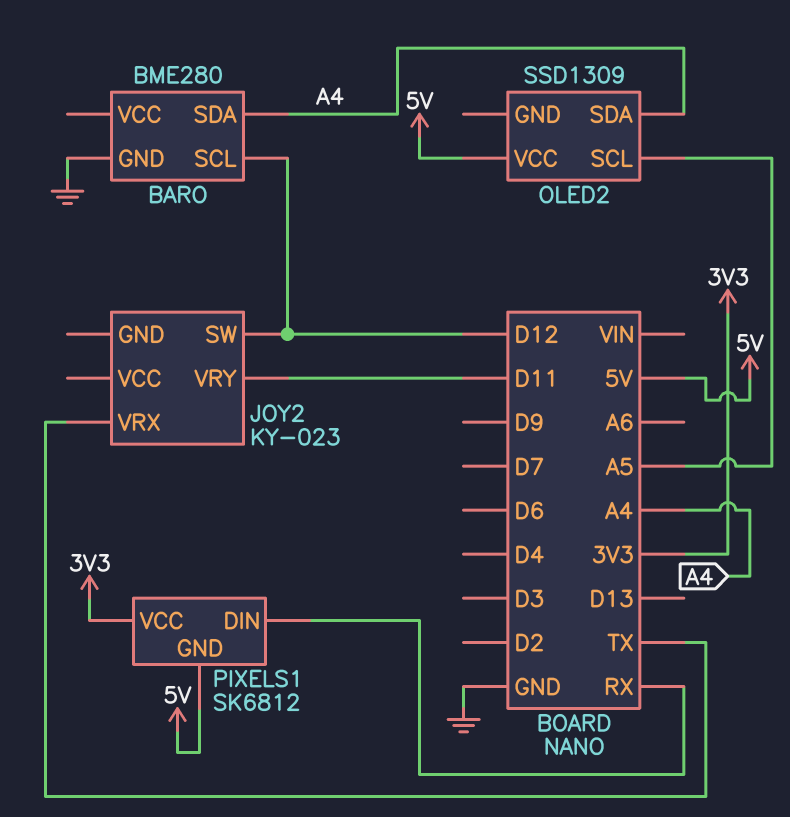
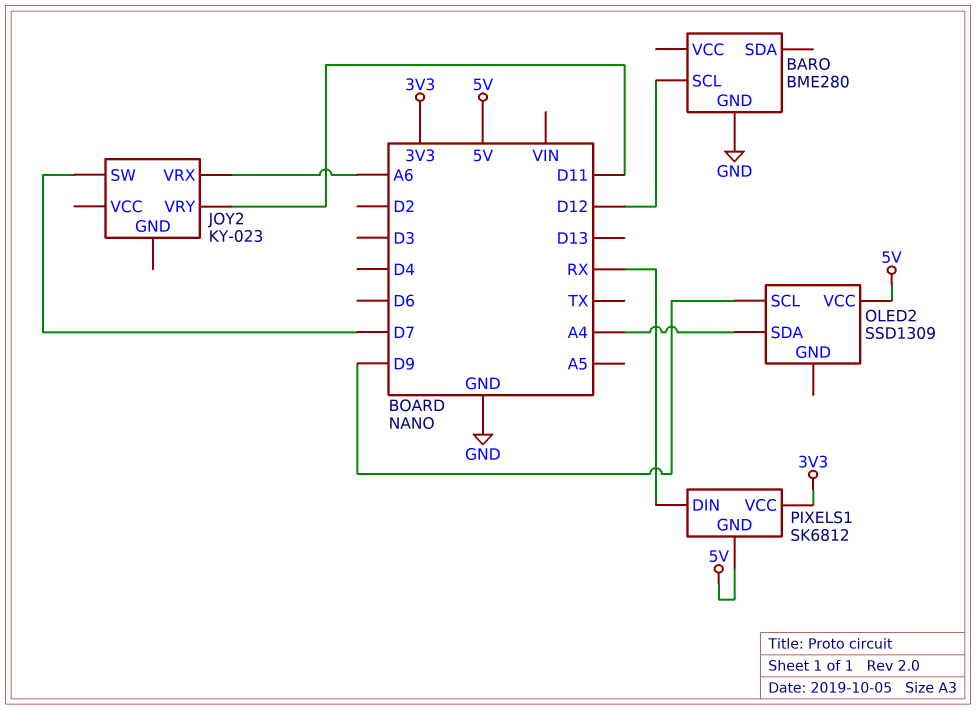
BARO pin SDA: A4 -> none
JOY2 pin SW: D12 -> D7
JOY2 pin VRX: TX -> A6
OLED2 pin SCL: A5 -> D9

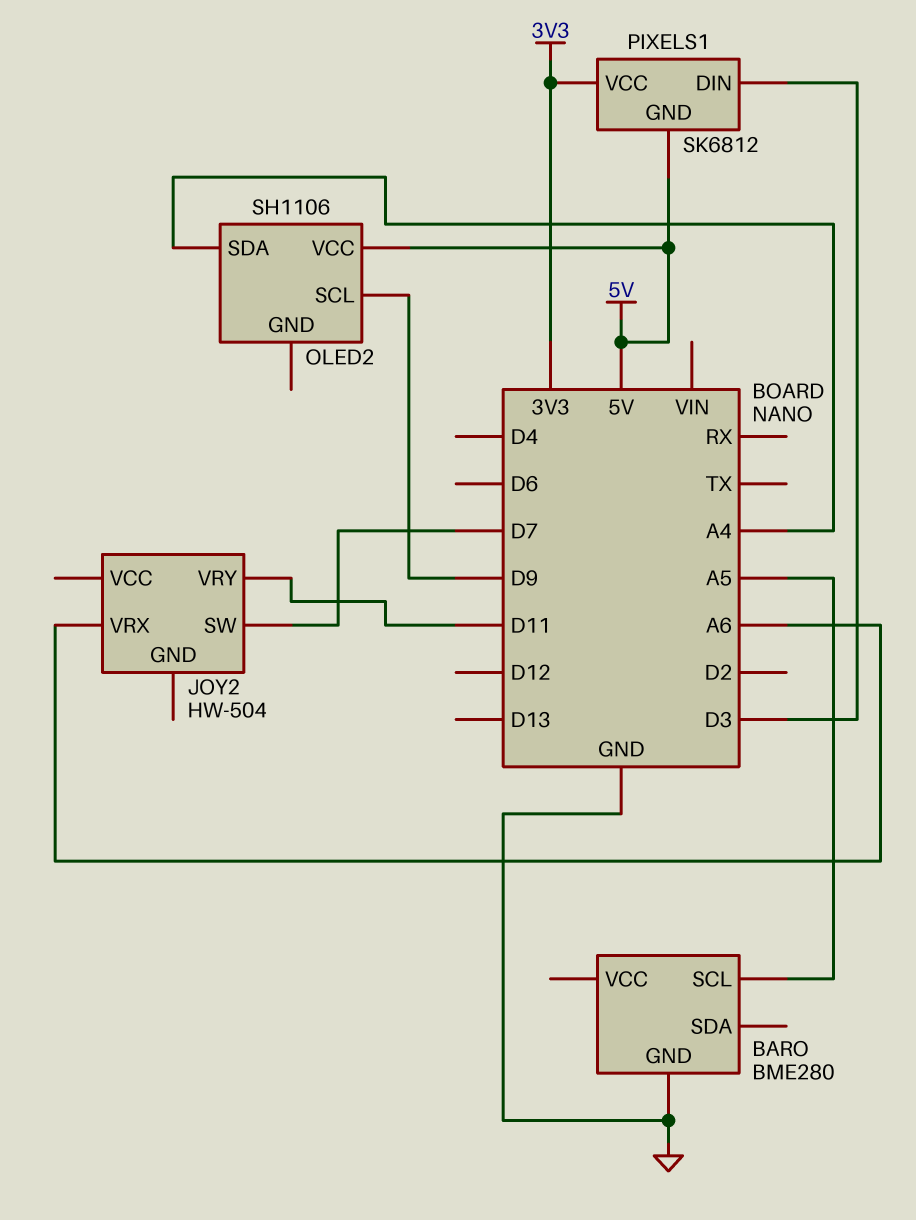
BARO pin SCL: D12 -> A5
JOY2: KY-023 -> HW-504
OLED2: SSD1309 -> SH1106
PIXELS1 pin DIN: RX -> D3

